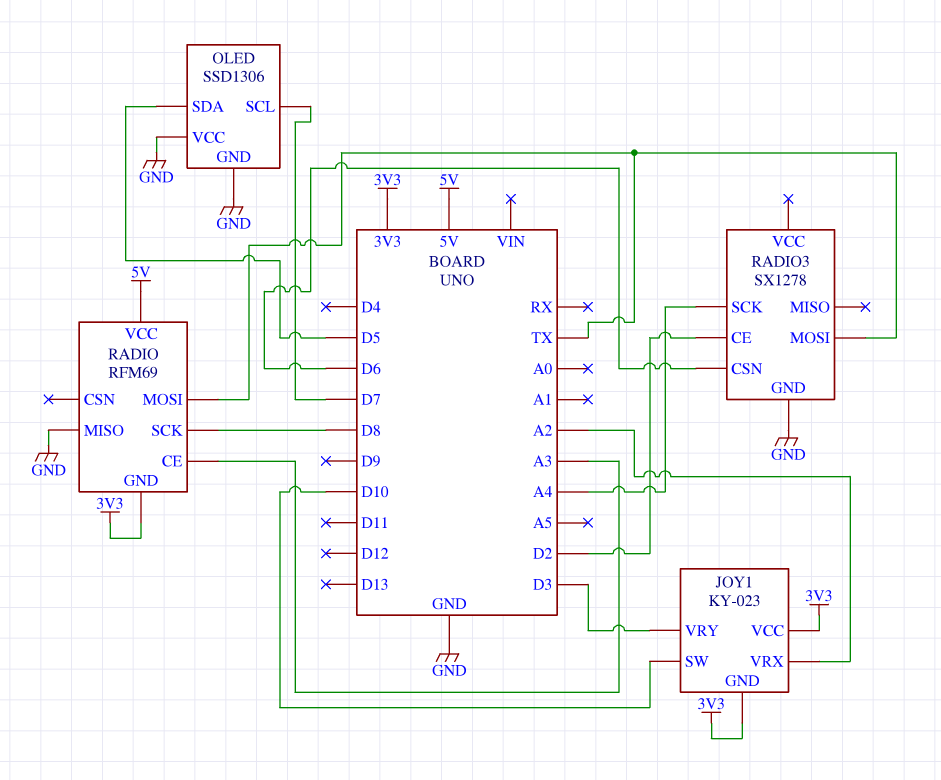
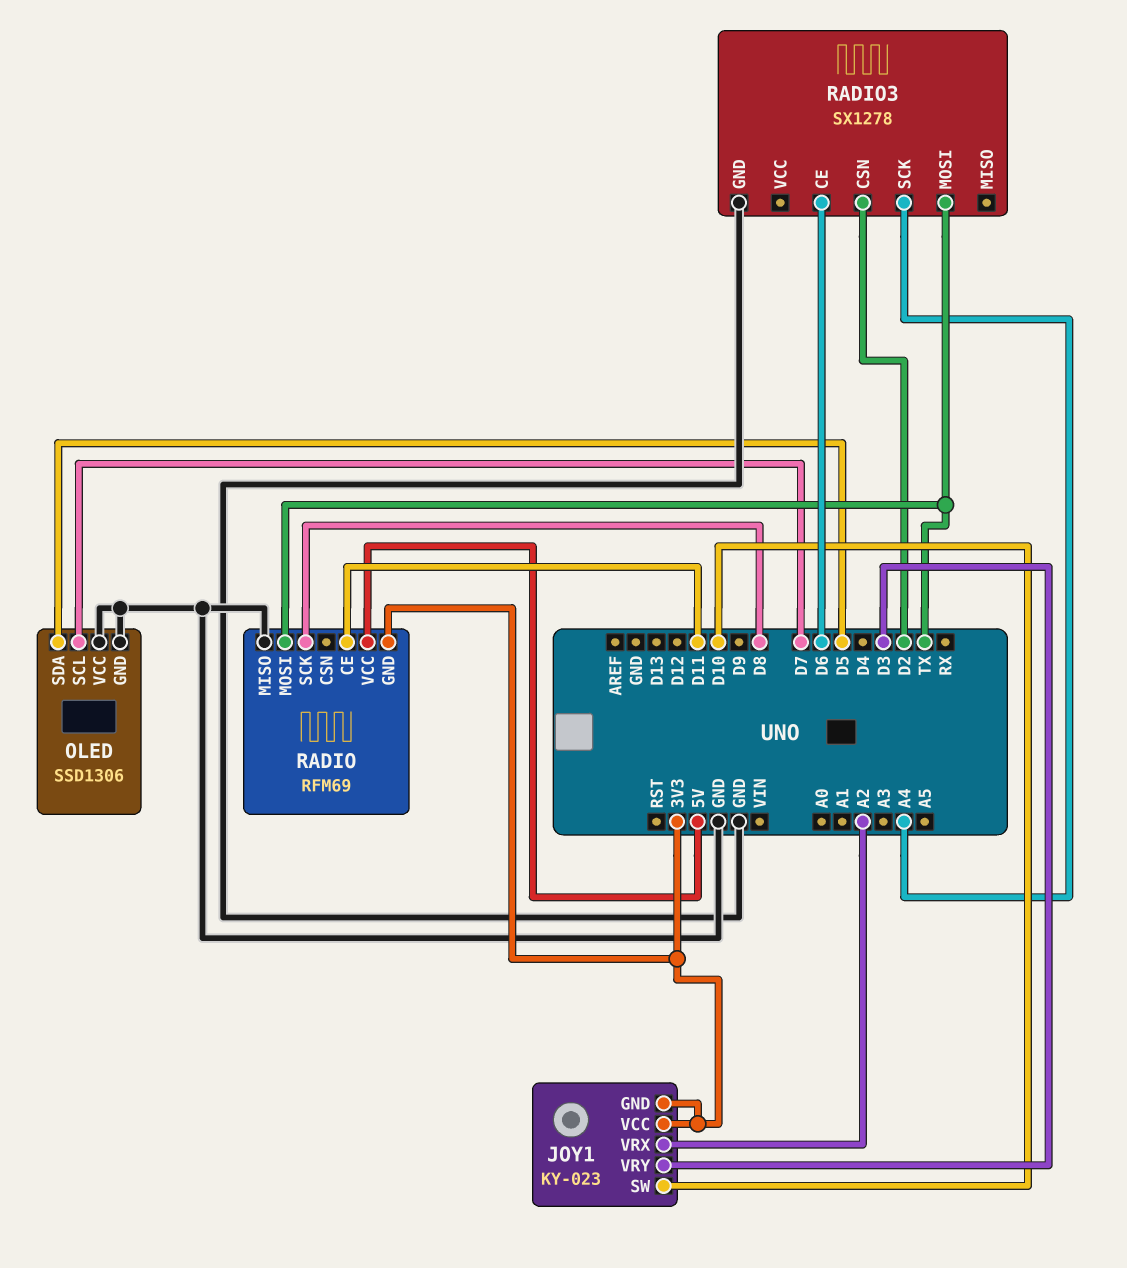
RADIO pin CE: A3 -> D11
RADIO3 pin CE: D2 -> D6
RADIO3 pin CSN: D6 -> D2

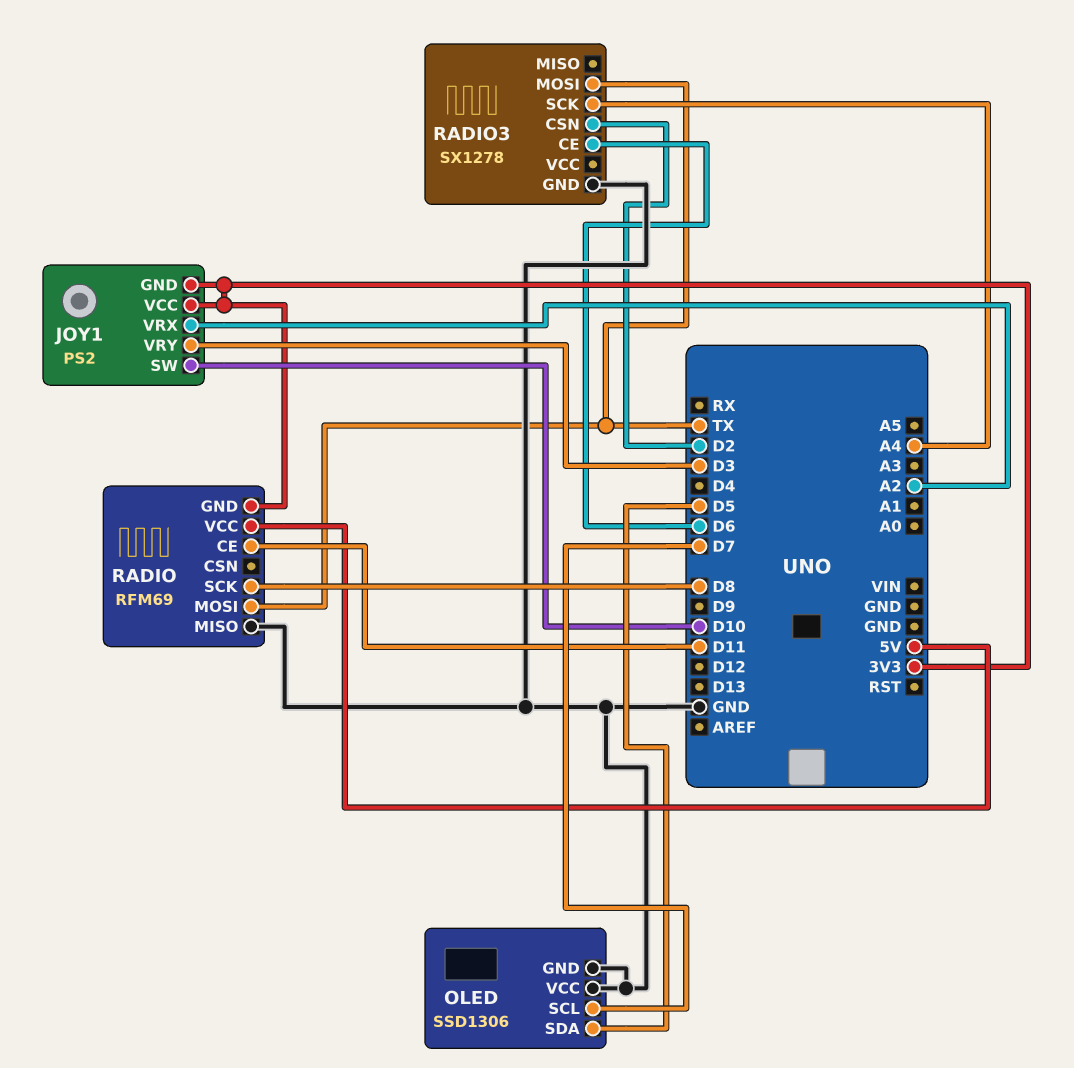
JOY1: KY-023 -> PS2

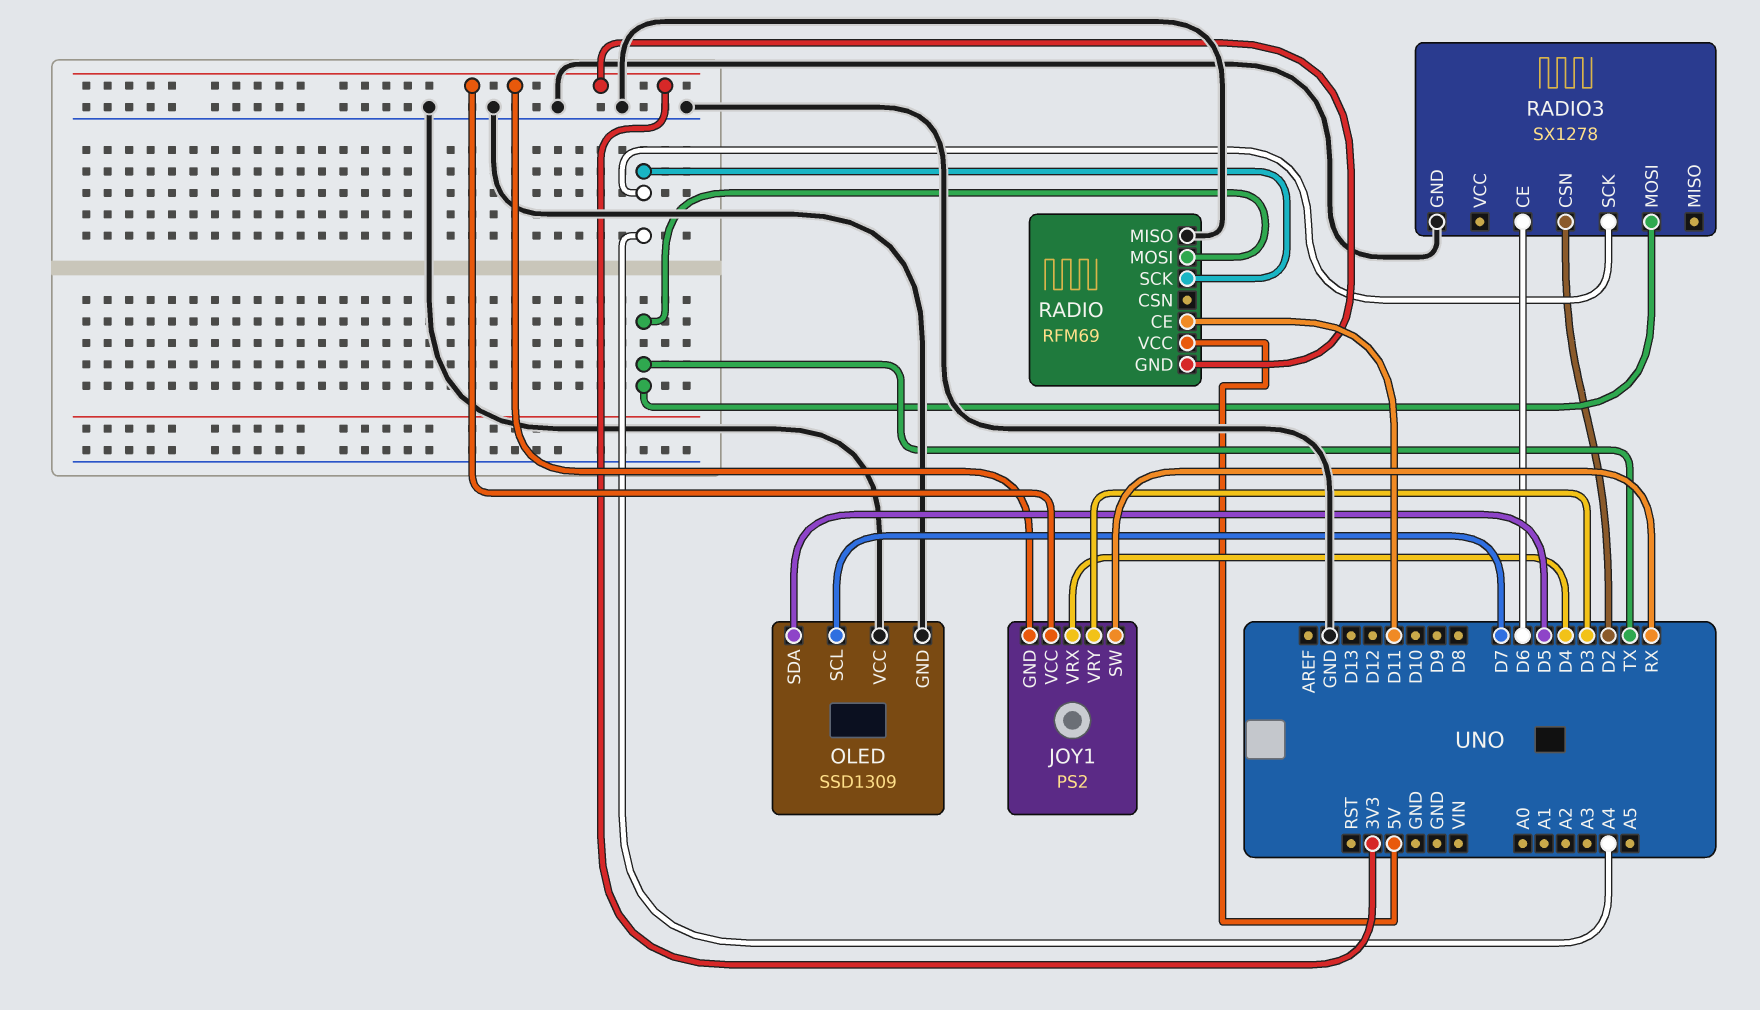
JOY1 pin SW: D10 -> RX
JOY1 pin VRX: A2 -> D4
OLED: SSD1306 -> SSD1309
RADIO pin SCK: D8 -> A4

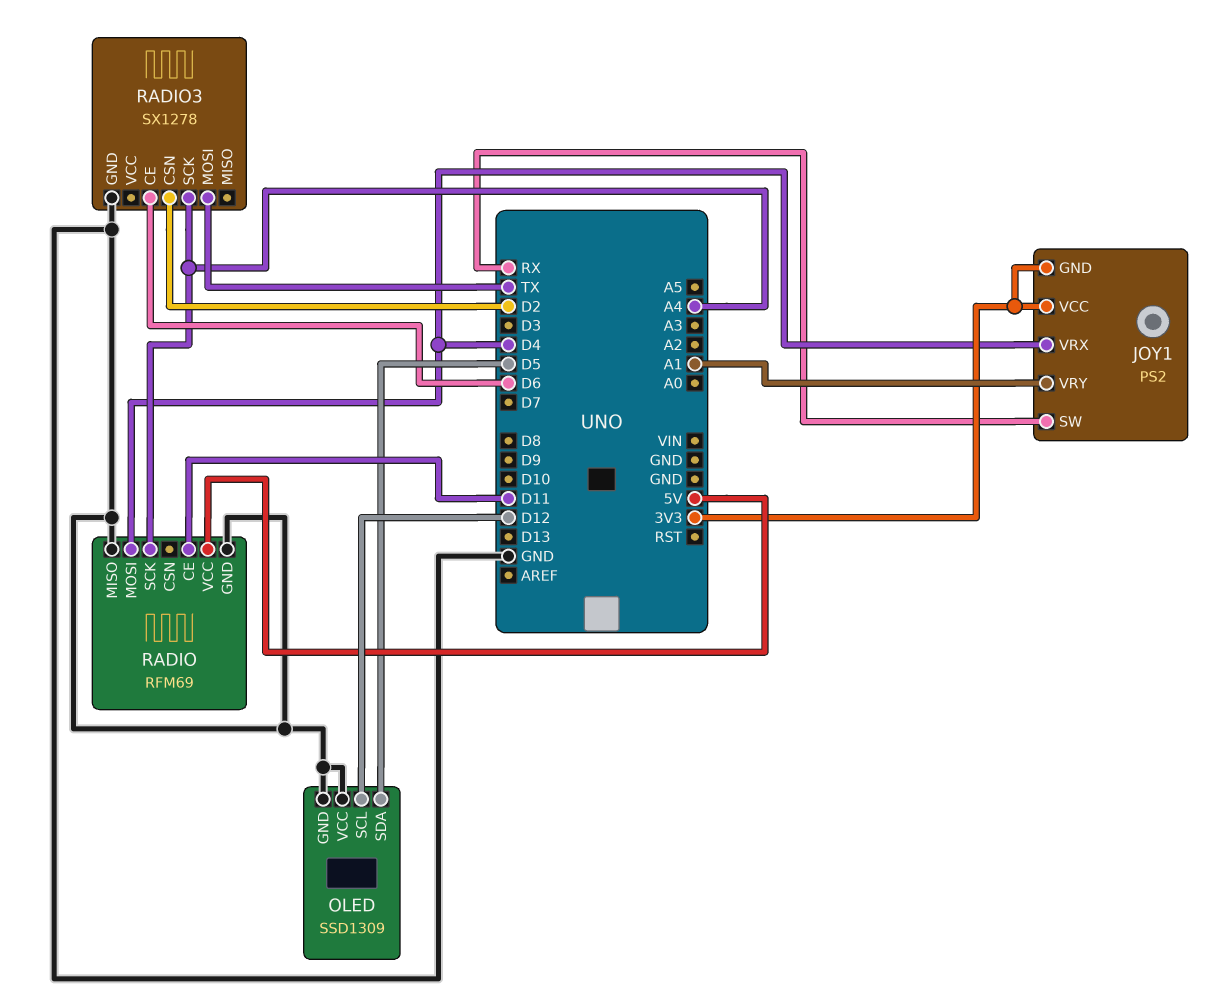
JOY1 pin VRY: D3 -> A1
OLED pin SCL: D7 -> D12
RADIO pin GND: 3V3 -> GND
RADIO pin MOSI: TX -> D4

